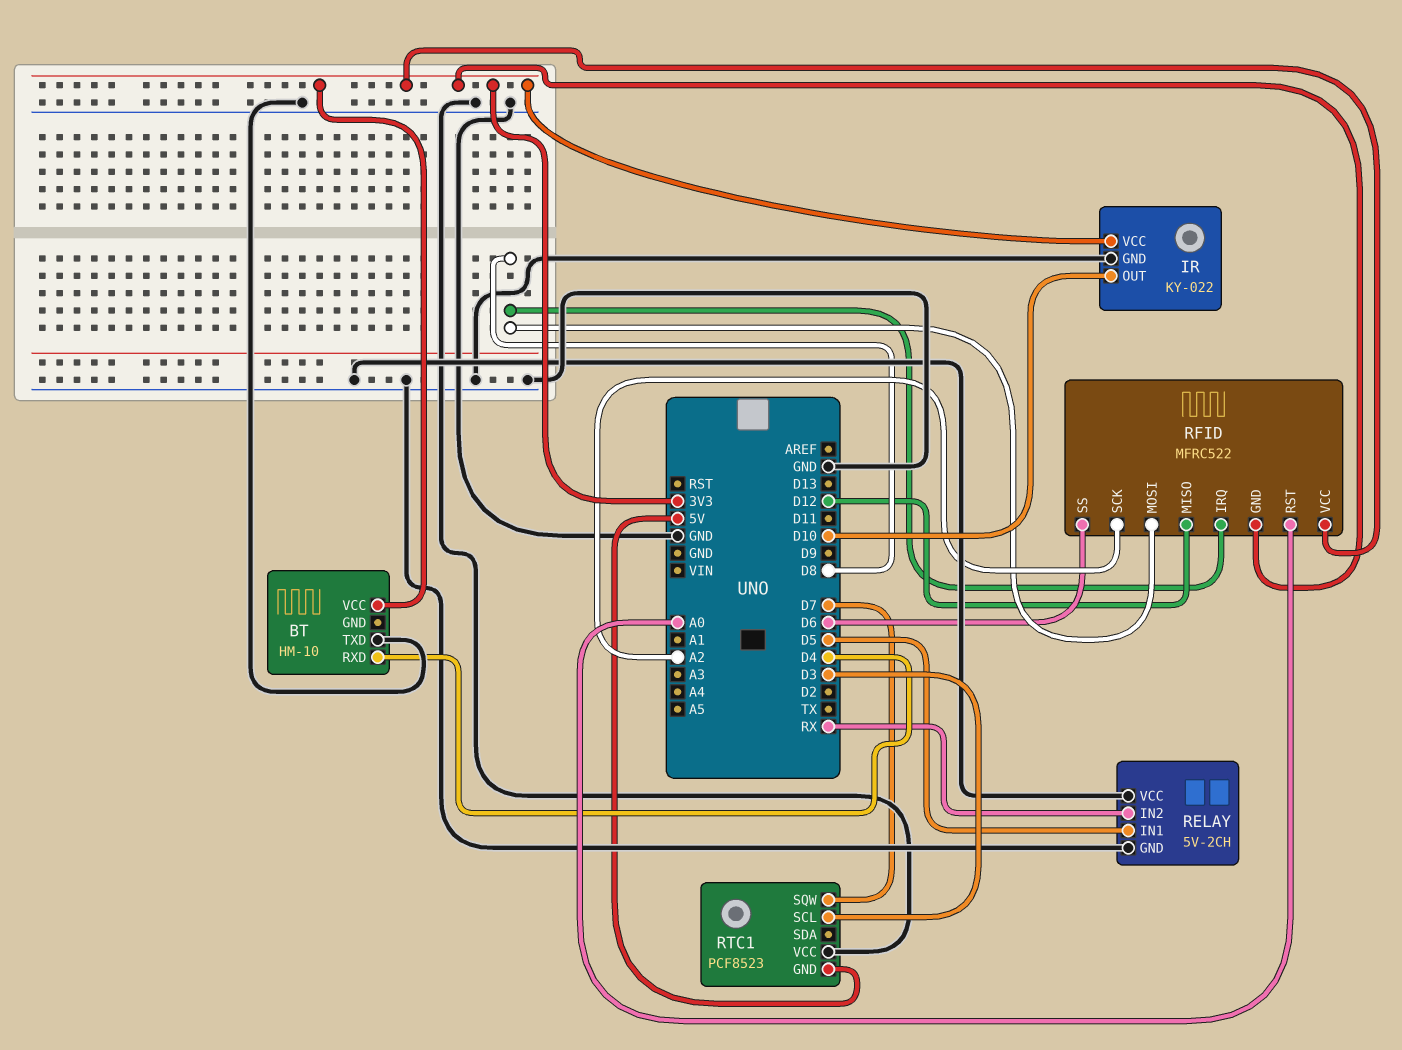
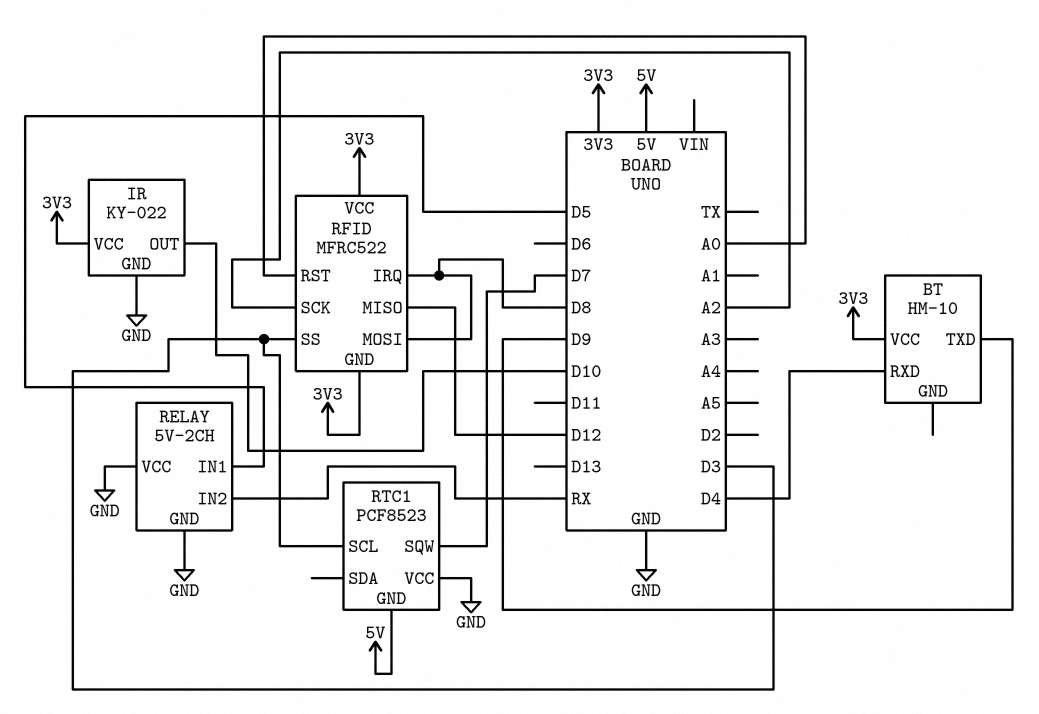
BT pin TXD: GND -> D9
RFID pin SS: D6 -> D3

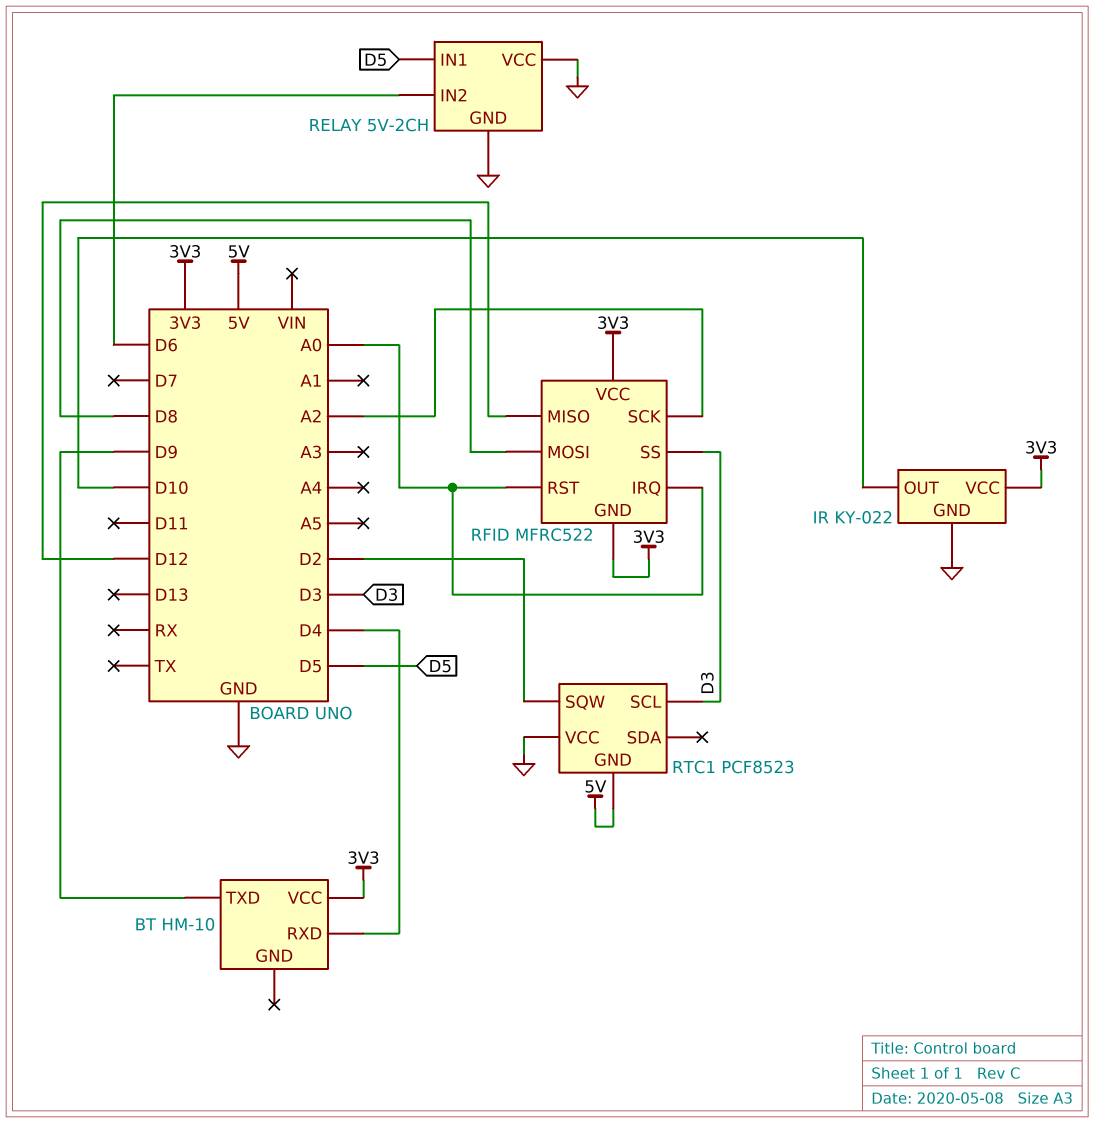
RELAY pin IN2: RX -> D6
RFID pin IRQ: D8 -> A0
RTC1 pin SQW: D7 -> D2

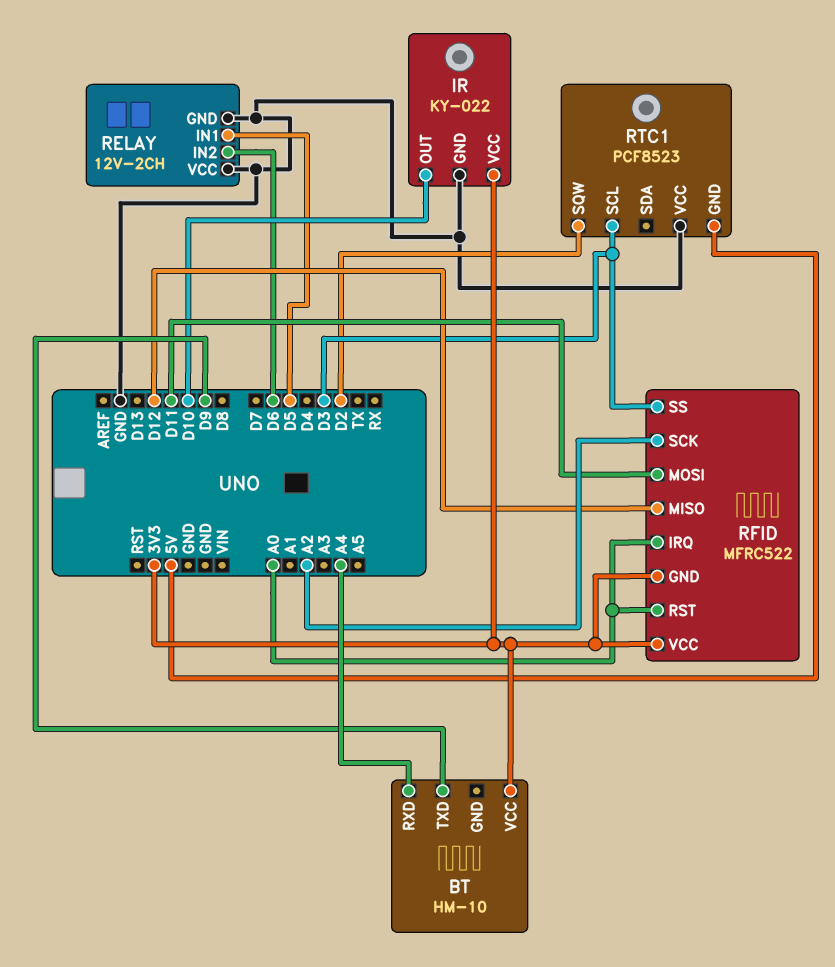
BT pin RXD: D4 -> A4
RELAY: 5V-2CH -> 12V-2CH
RFID pin MOSI: D8 -> D11

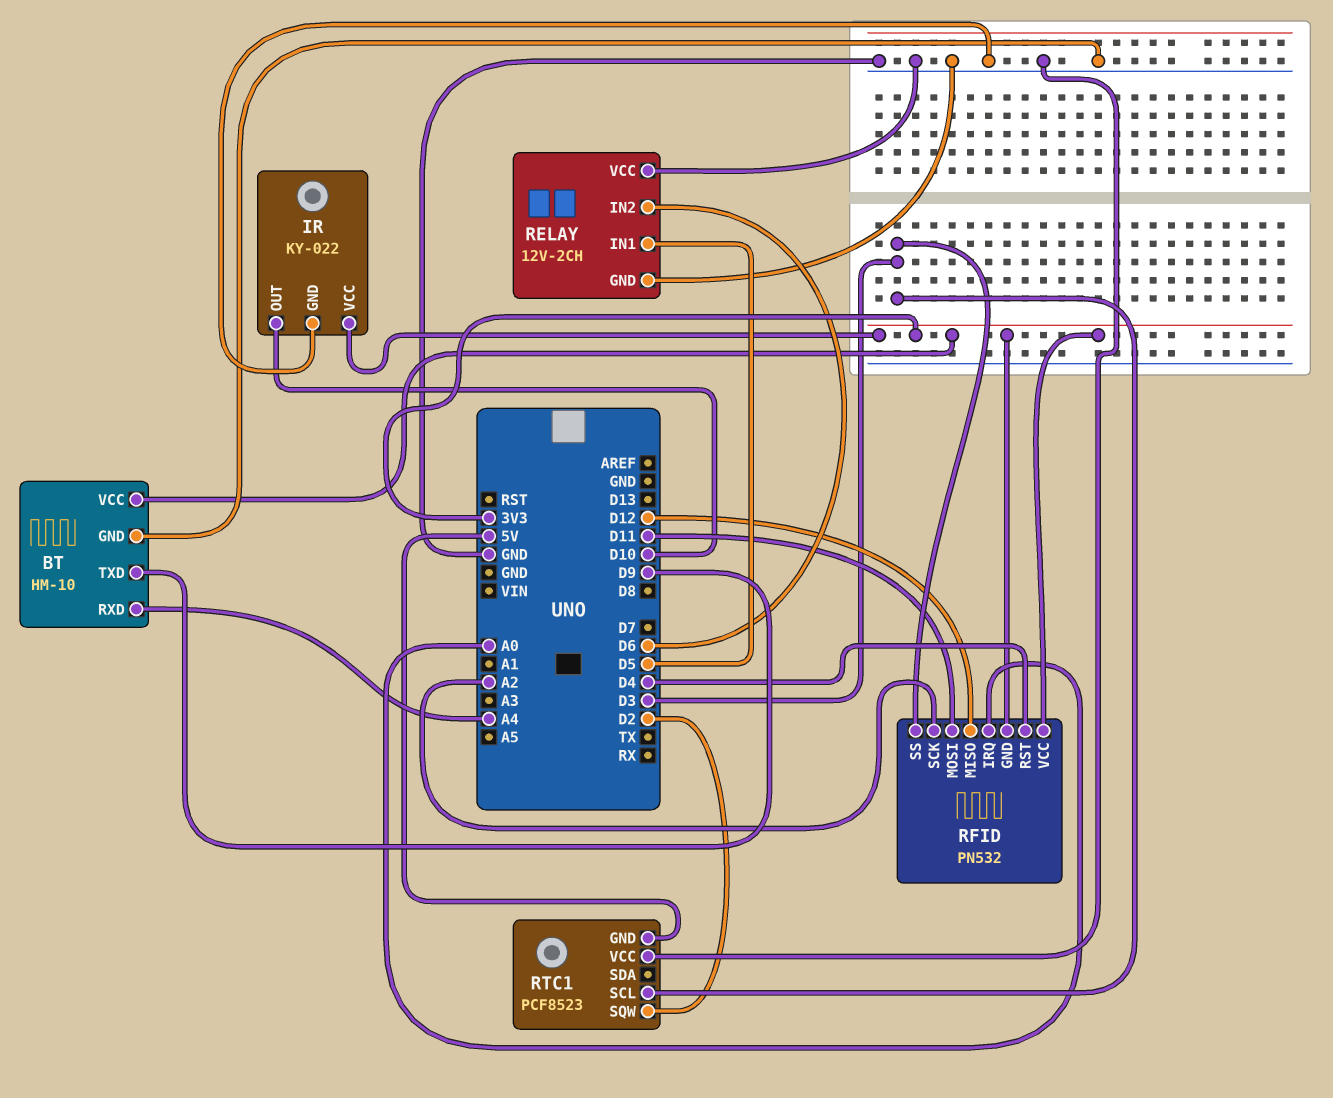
BT pin GND: none -> GND
RFID: MFRC522 -> PN532
RFID pin RST: A0 -> D4

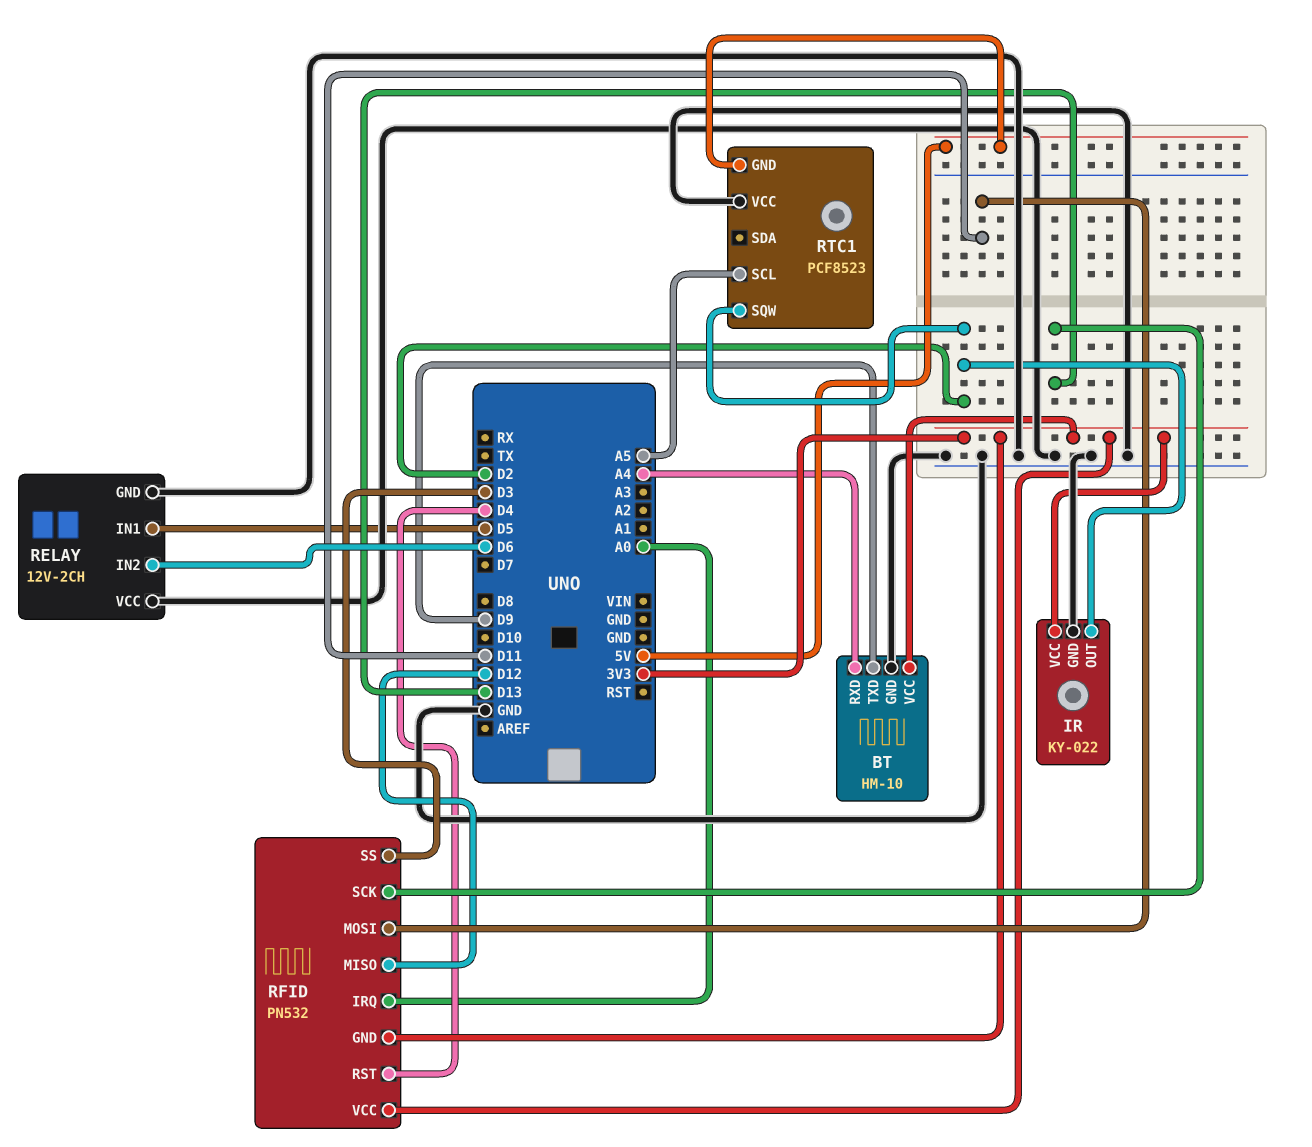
IR pin OUT: D10 -> D2
RFID pin SCK: A2 -> D13
RTC1 pin SCL: D3 -> A5

